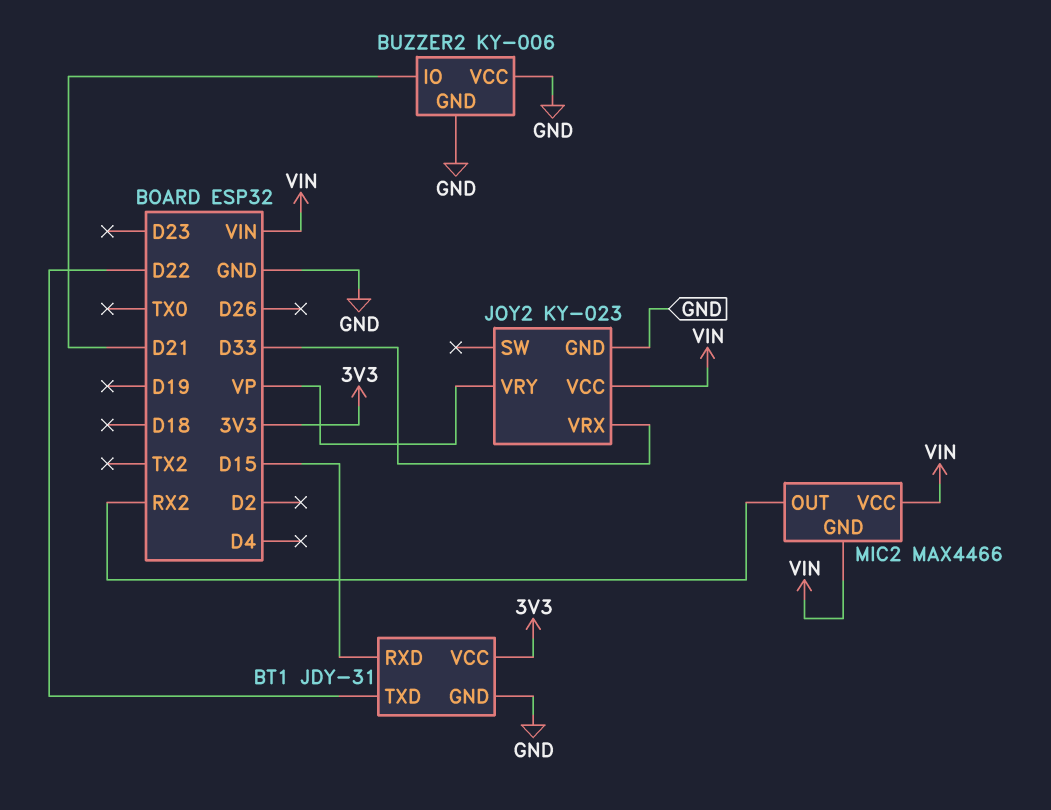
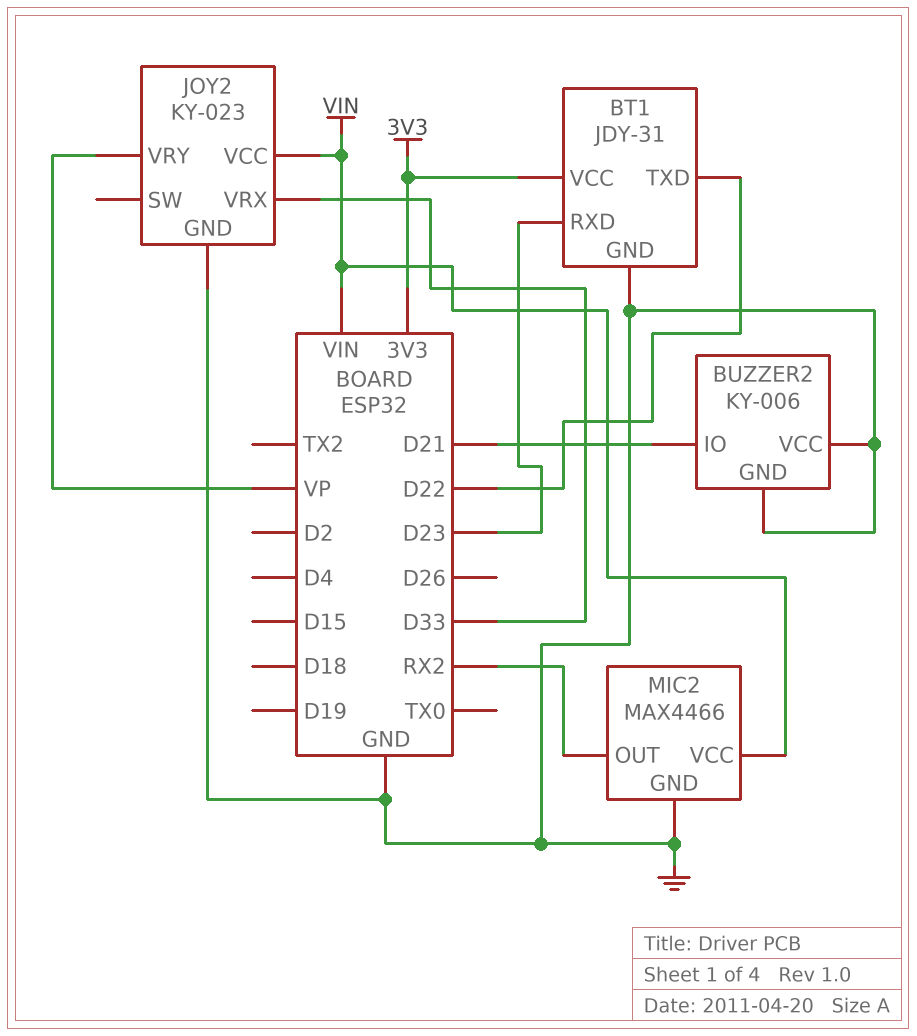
BT1 pin RXD: D15 -> D23
MIC2 pin GND: VIN -> GND

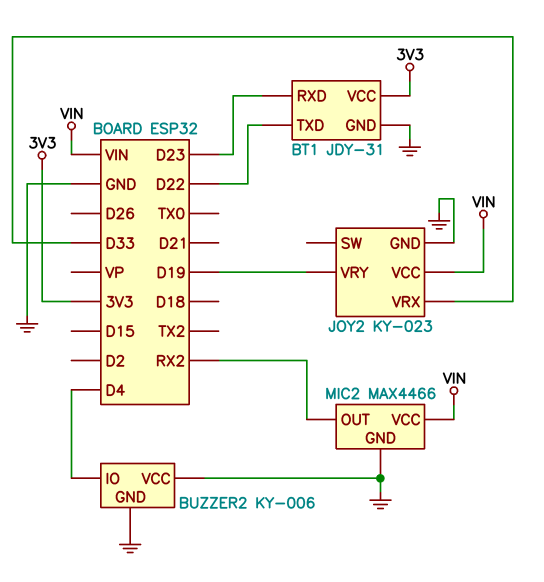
BUZZER2 pin IO: D21 -> D4
JOY2 pin VRY: VP -> D19

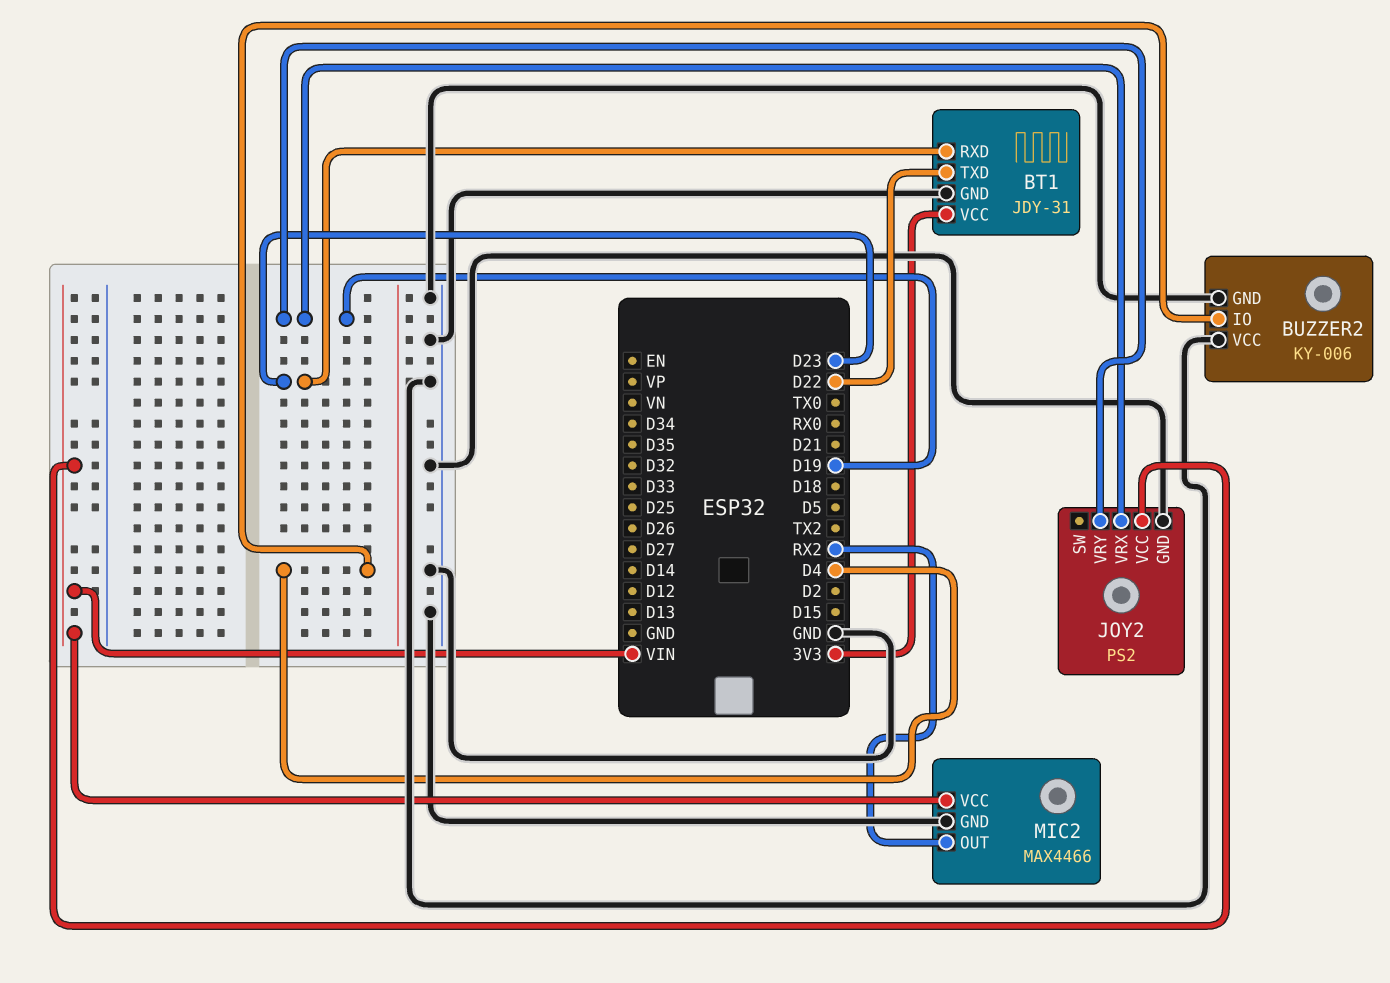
JOY2: KY-023 -> PS2
JOY2 pin VRX: D33 -> D19

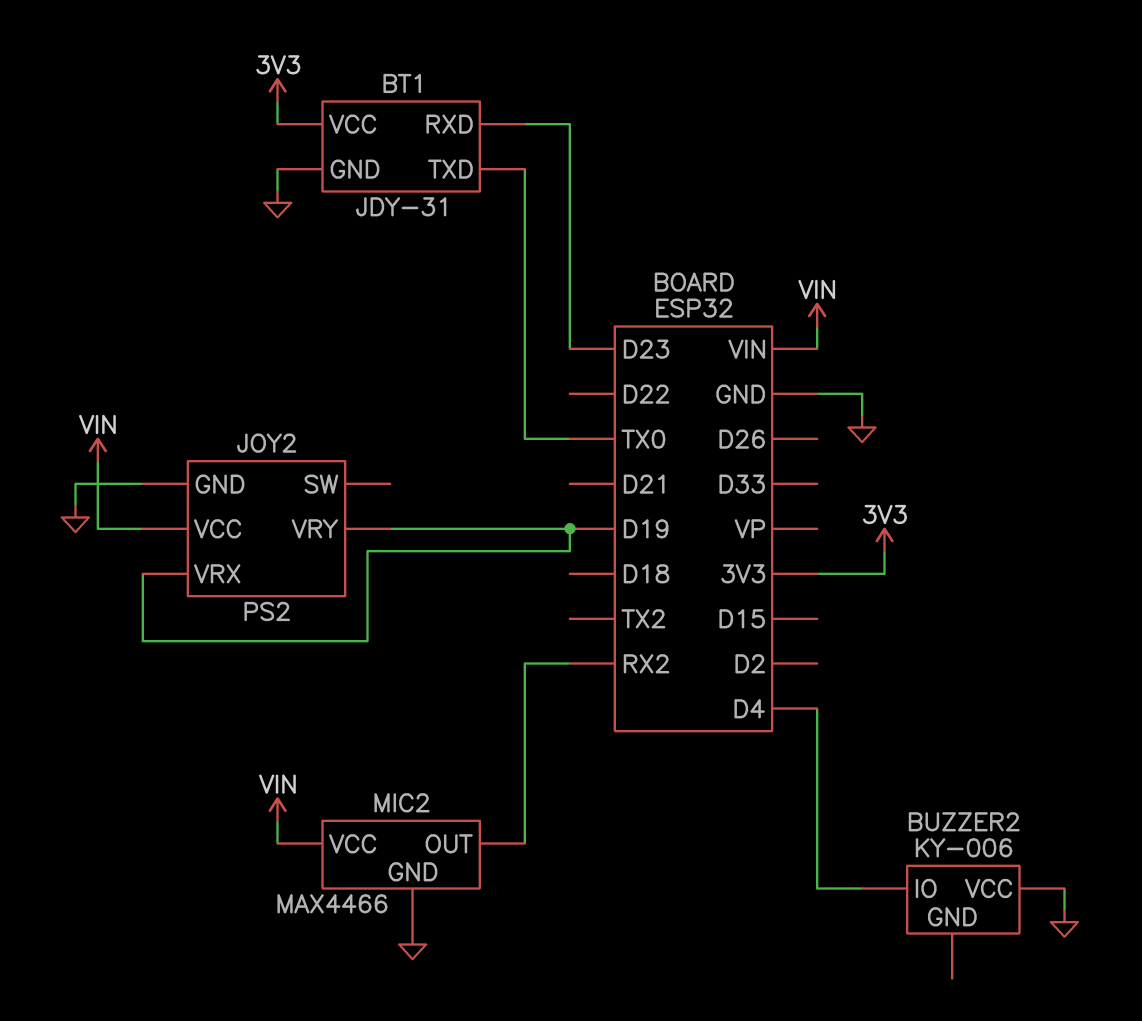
BT1 pin TXD: D22 -> TX0
BUZZER2 pin GND: GND -> none

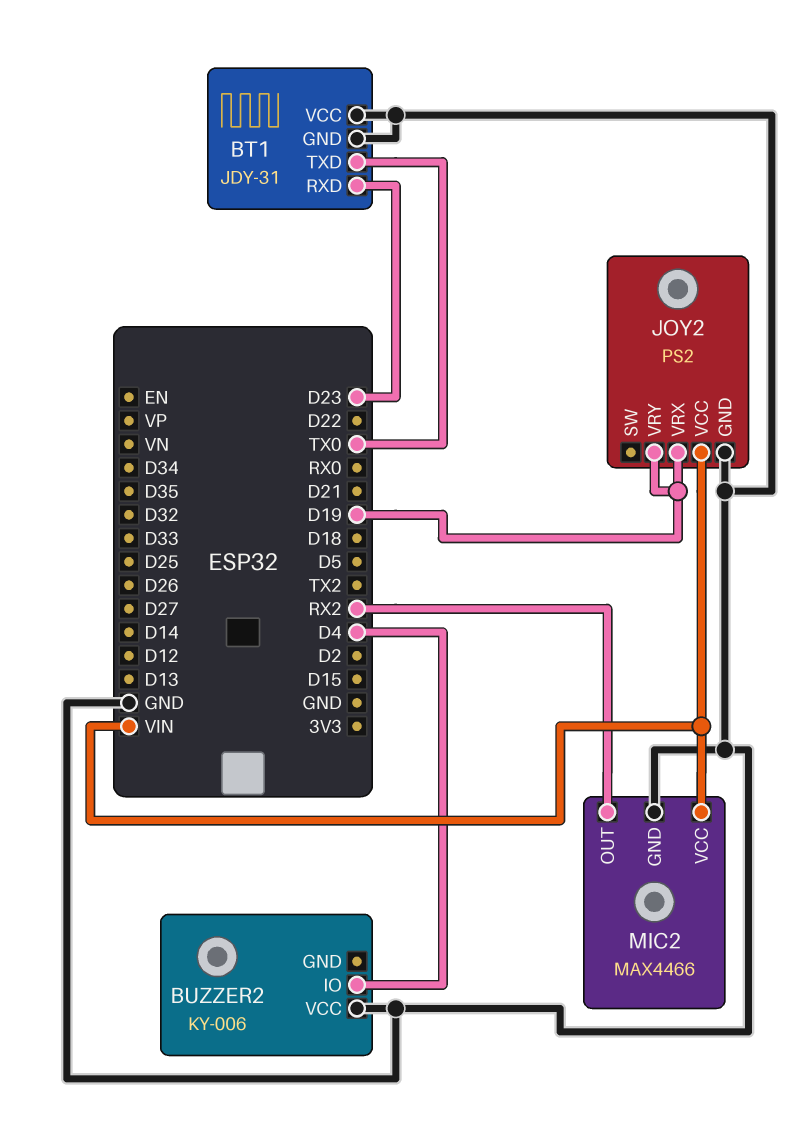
BT1 pin VCC: 3V3 -> GND

